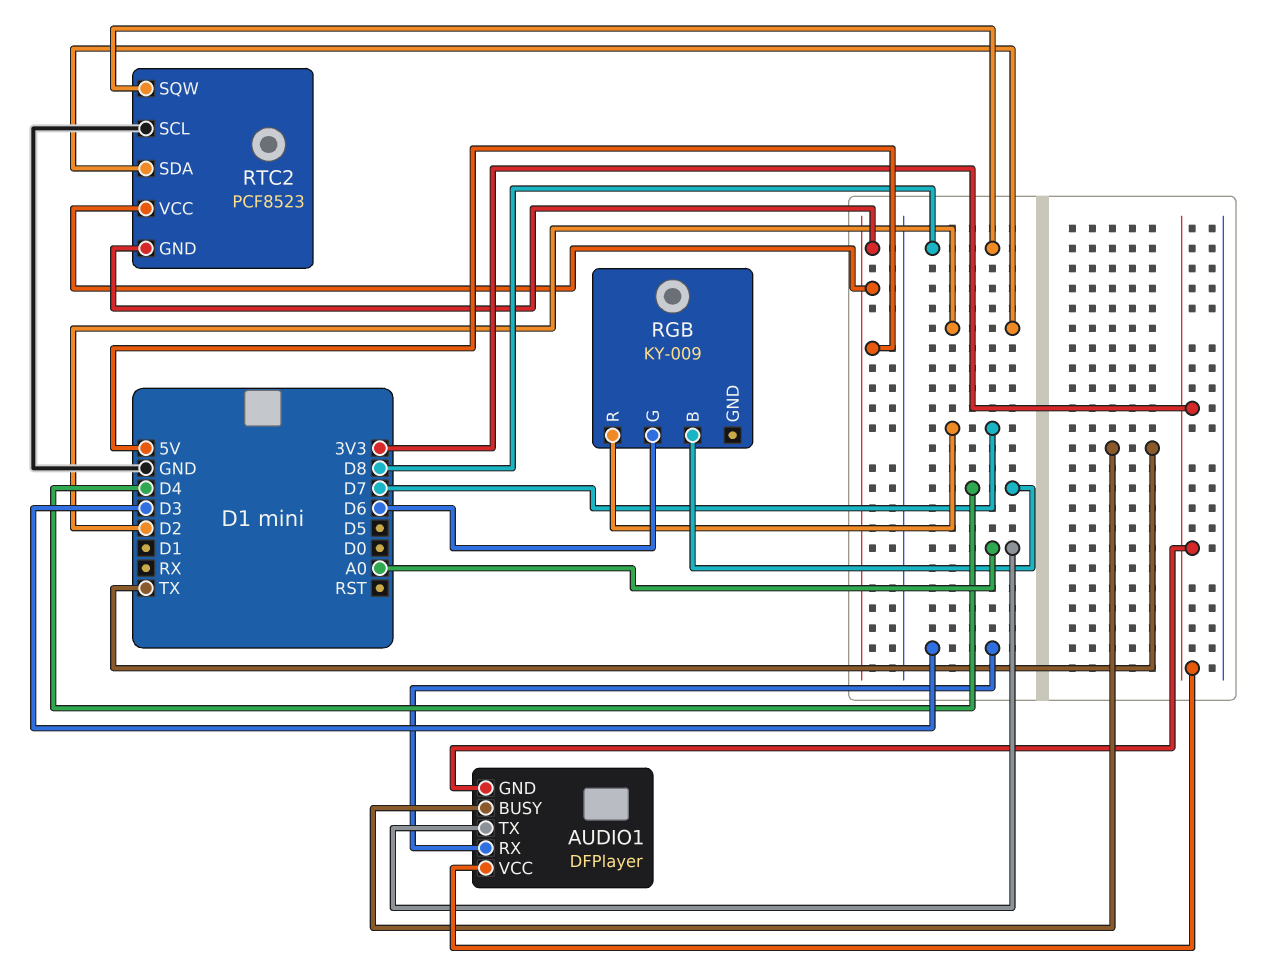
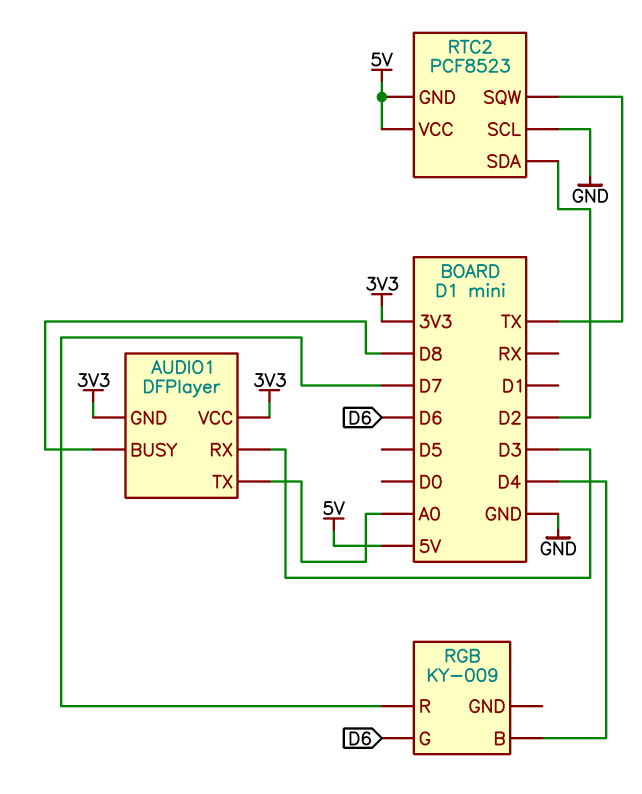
AUDIO1 pin BUSY: TX -> D8
RTC2 pin SQW: D8 -> TX

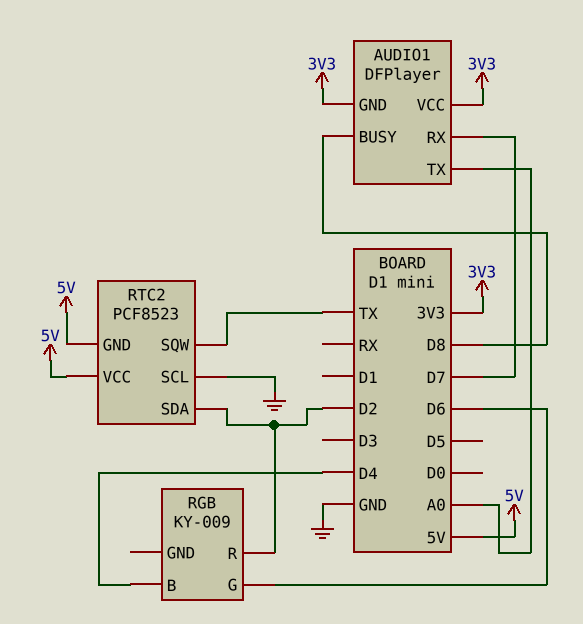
AUDIO1 pin RX: D3 -> D7
RGB pin R: D7 -> D2

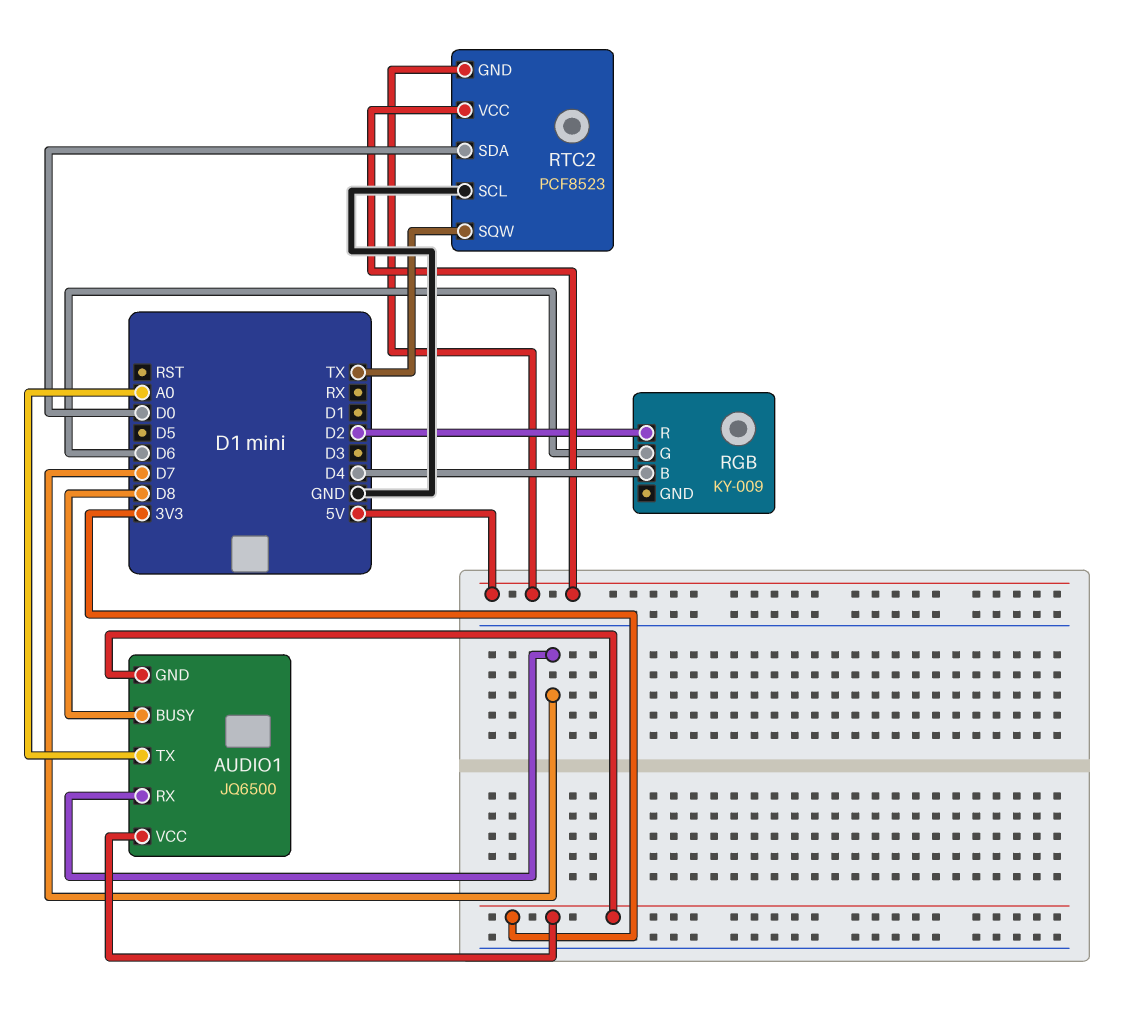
AUDIO1: DFPlayer -> JQ6500
RTC2 pin SDA: D2 -> D0

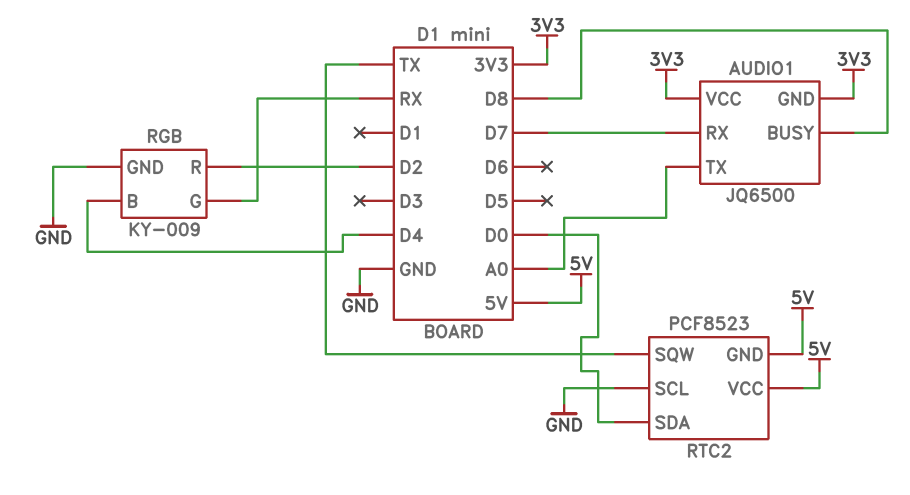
RGB pin G: D6 -> RX
RGB pin GND: none -> GND

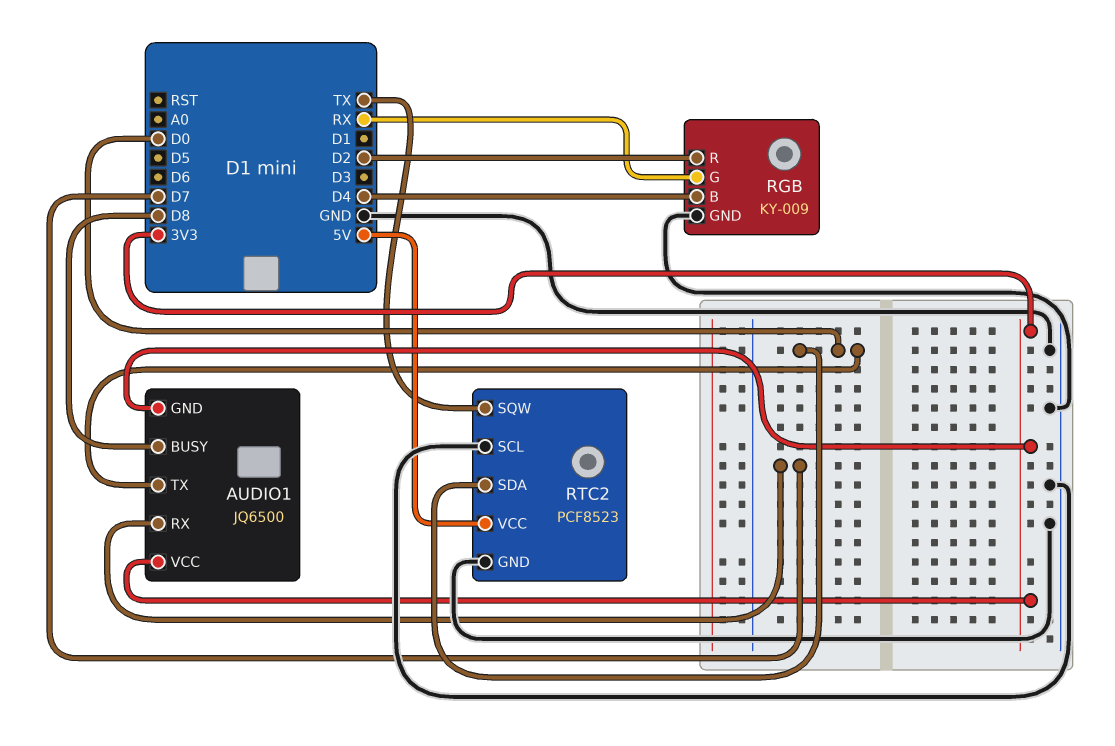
AUDIO1 pin TX: A0 -> D0
RTC2 pin GND: 5V -> GND

